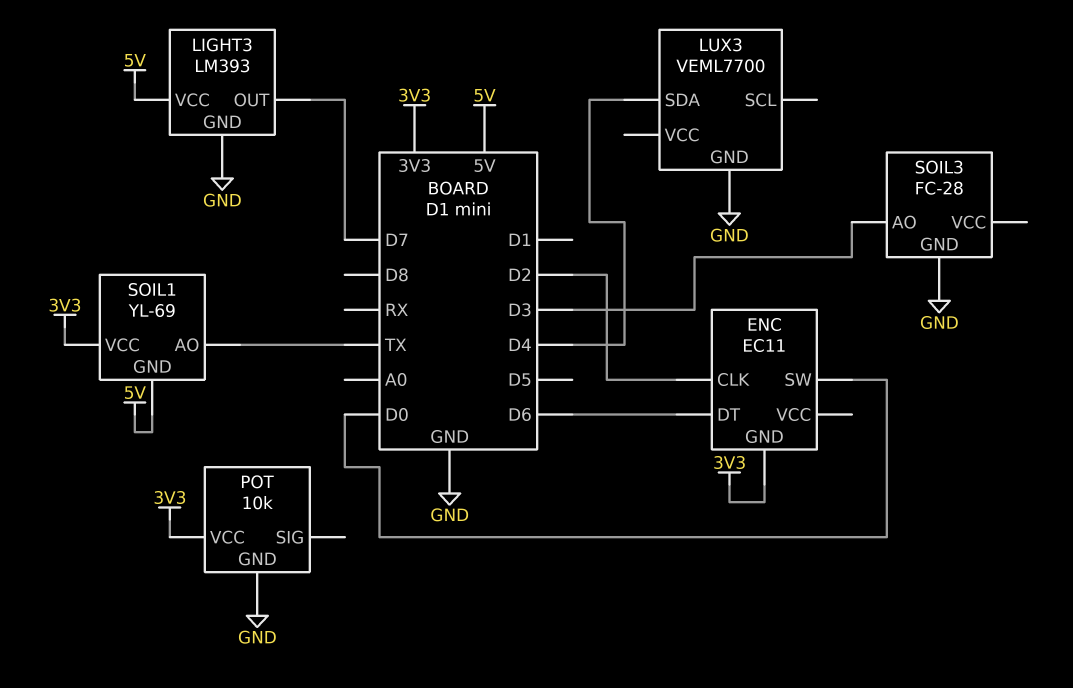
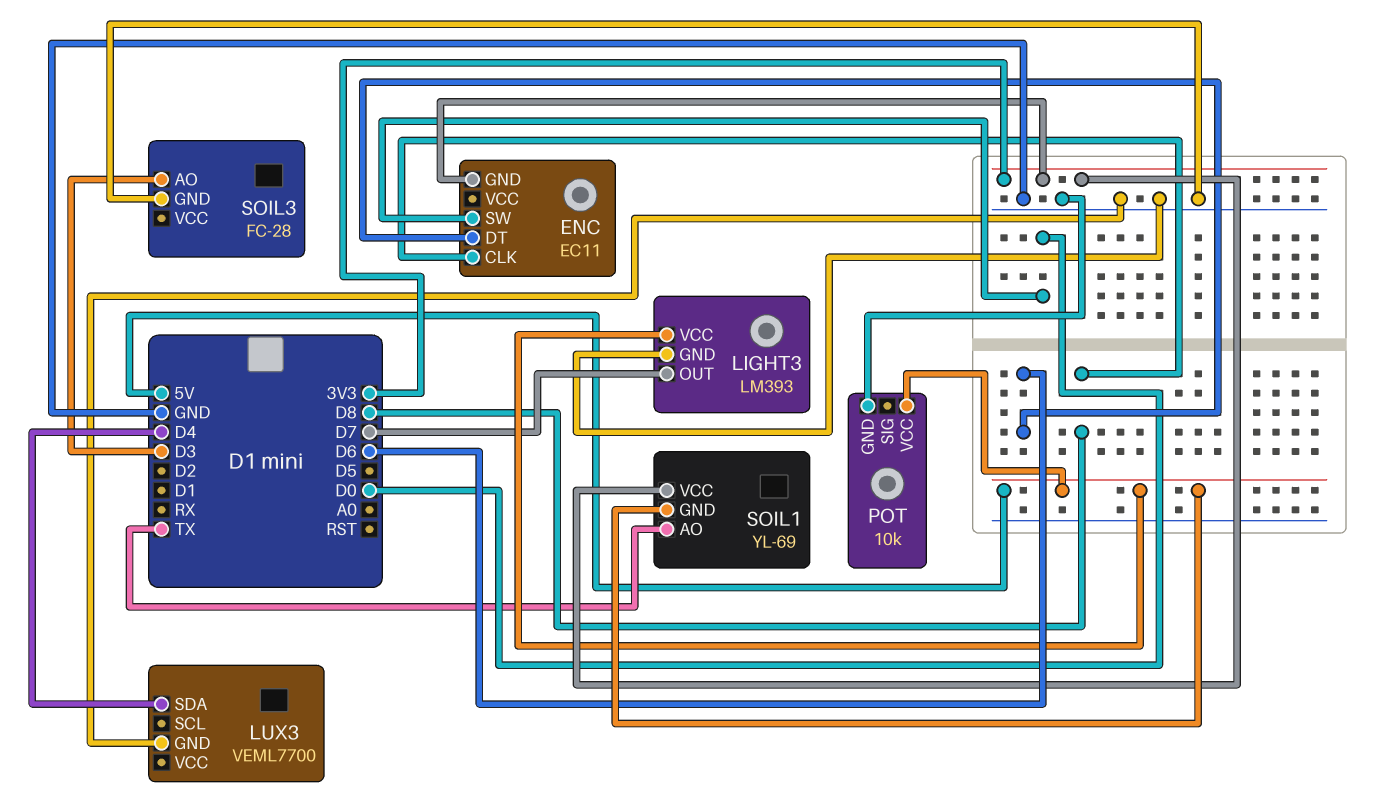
ENC pin CLK: D2 -> D8
POT pin VCC: 3V3 -> 5V

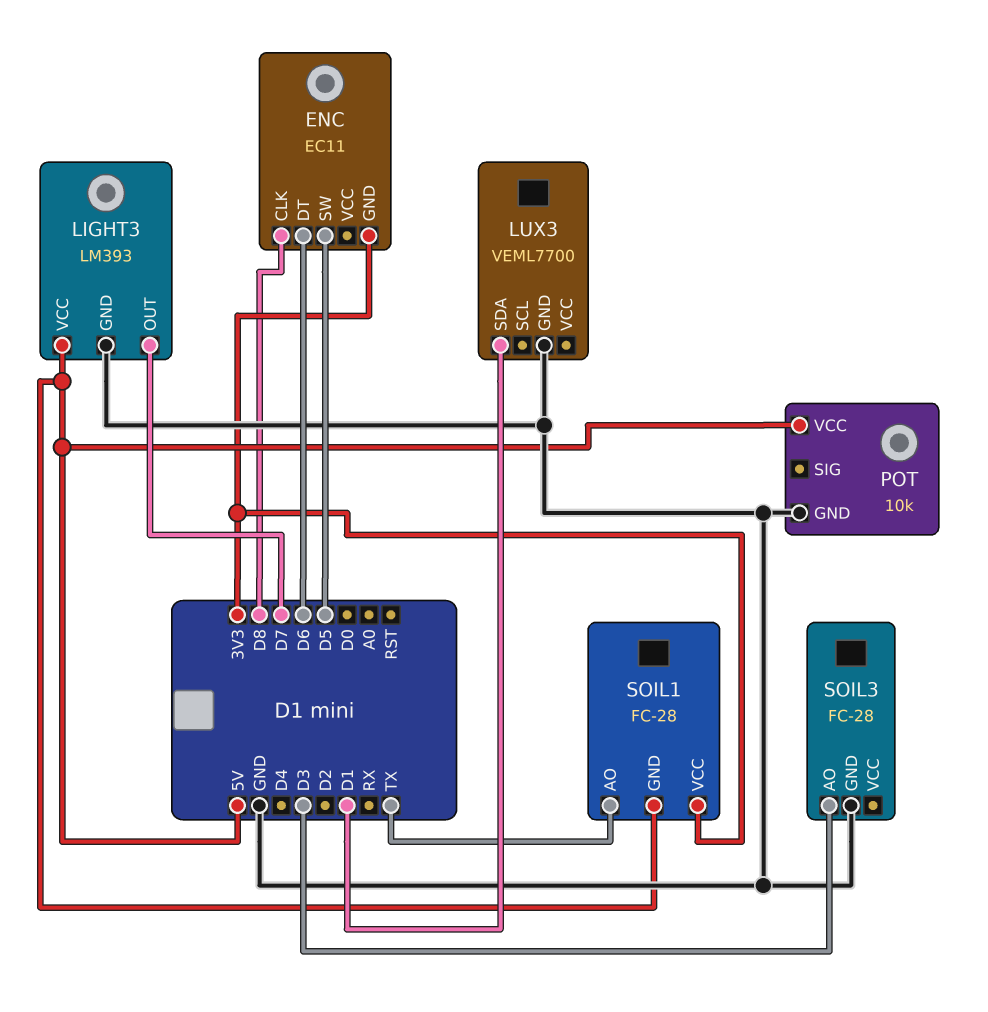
ENC pin SW: D0 -> D5
LUX3 pin SDA: D4 -> D1
SOIL1: YL-69 -> FC-28

